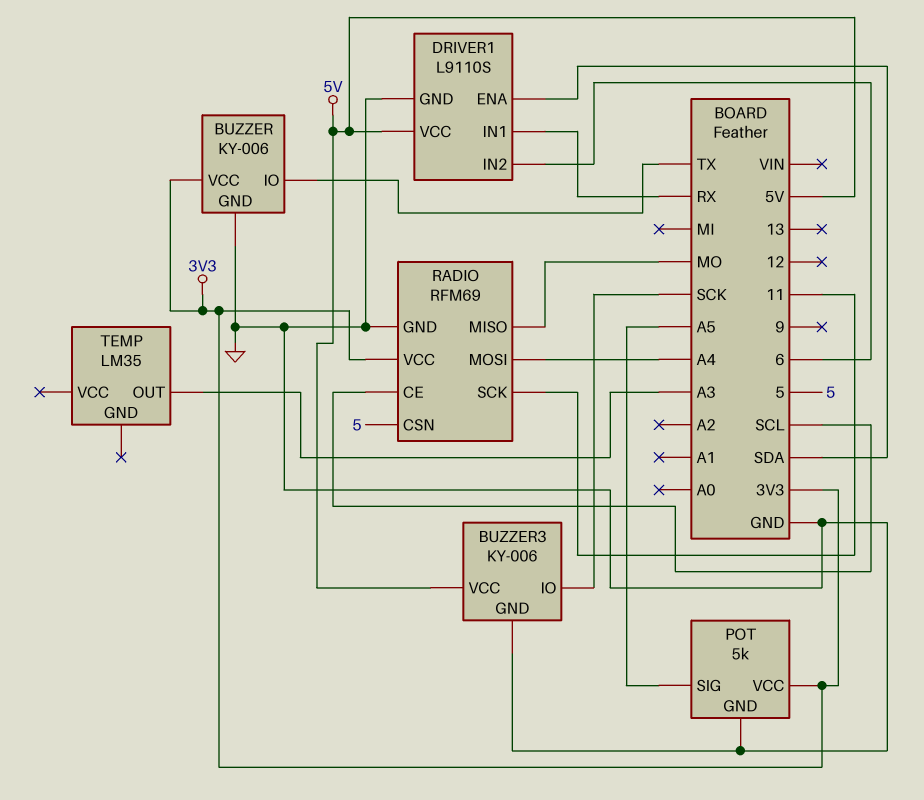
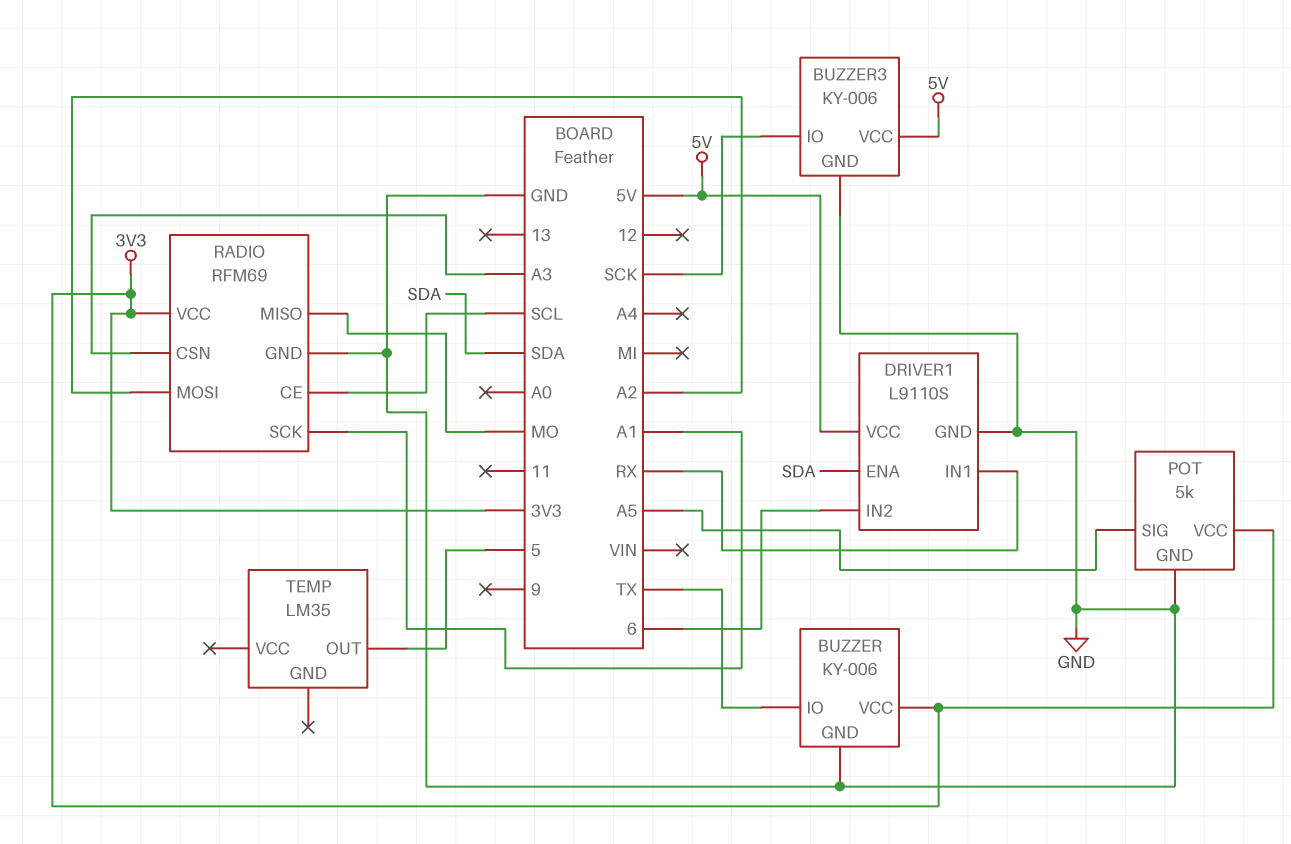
RADIO pin CSN: 5 -> A3
RADIO pin MOSI: A4 -> A2
RADIO pin SCK: 11 -> A1
TEMP pin OUT: A3 -> 5

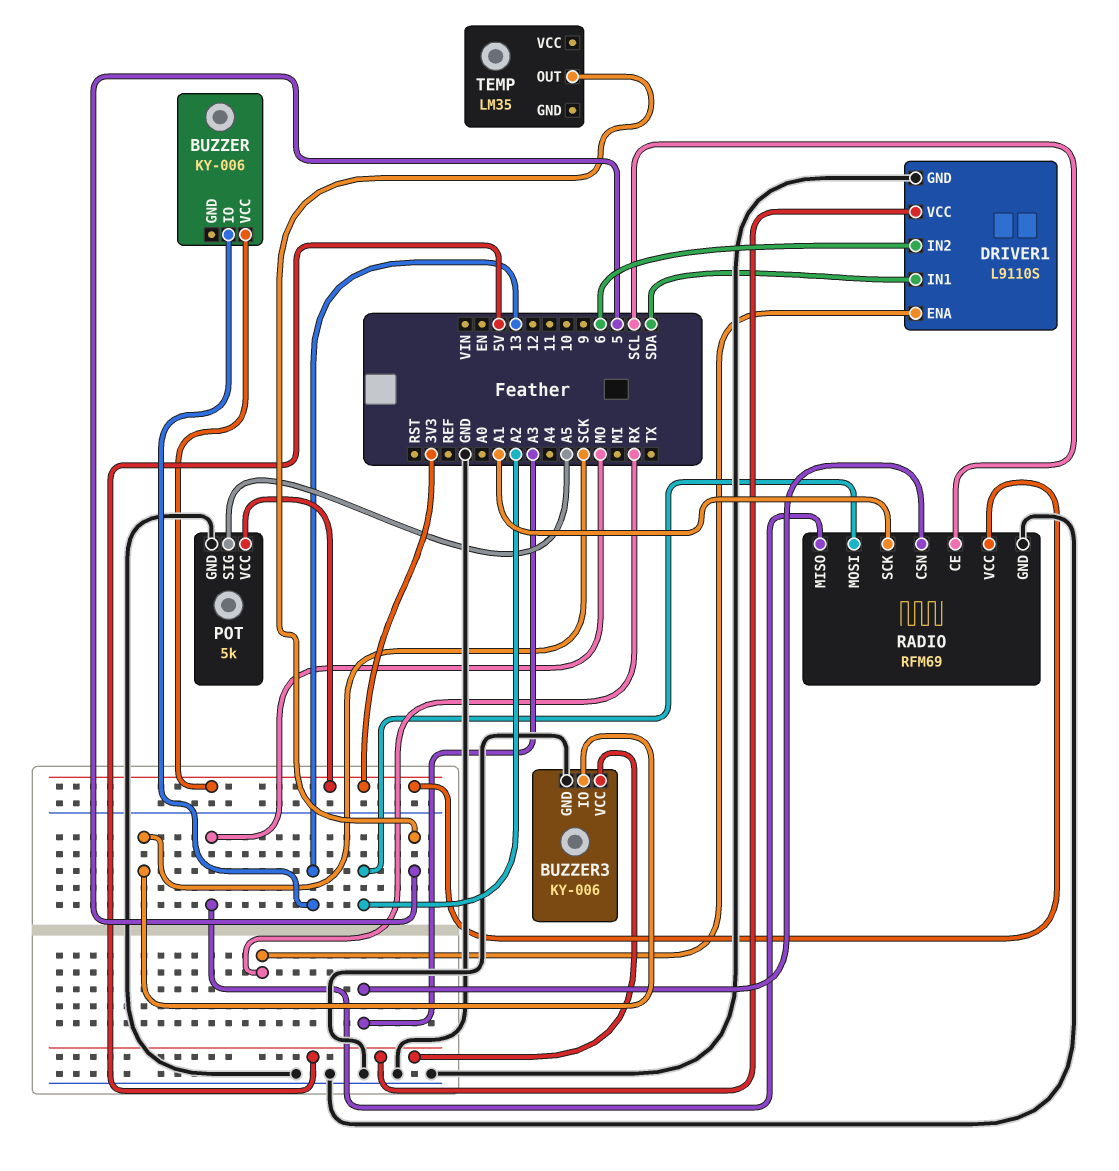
BUZZER pin GND: GND -> none
BUZZER pin IO: TX -> 13
DRIVER1 pin ENA: SDA -> RX
DRIVER1 pin IN1: RX -> SDA

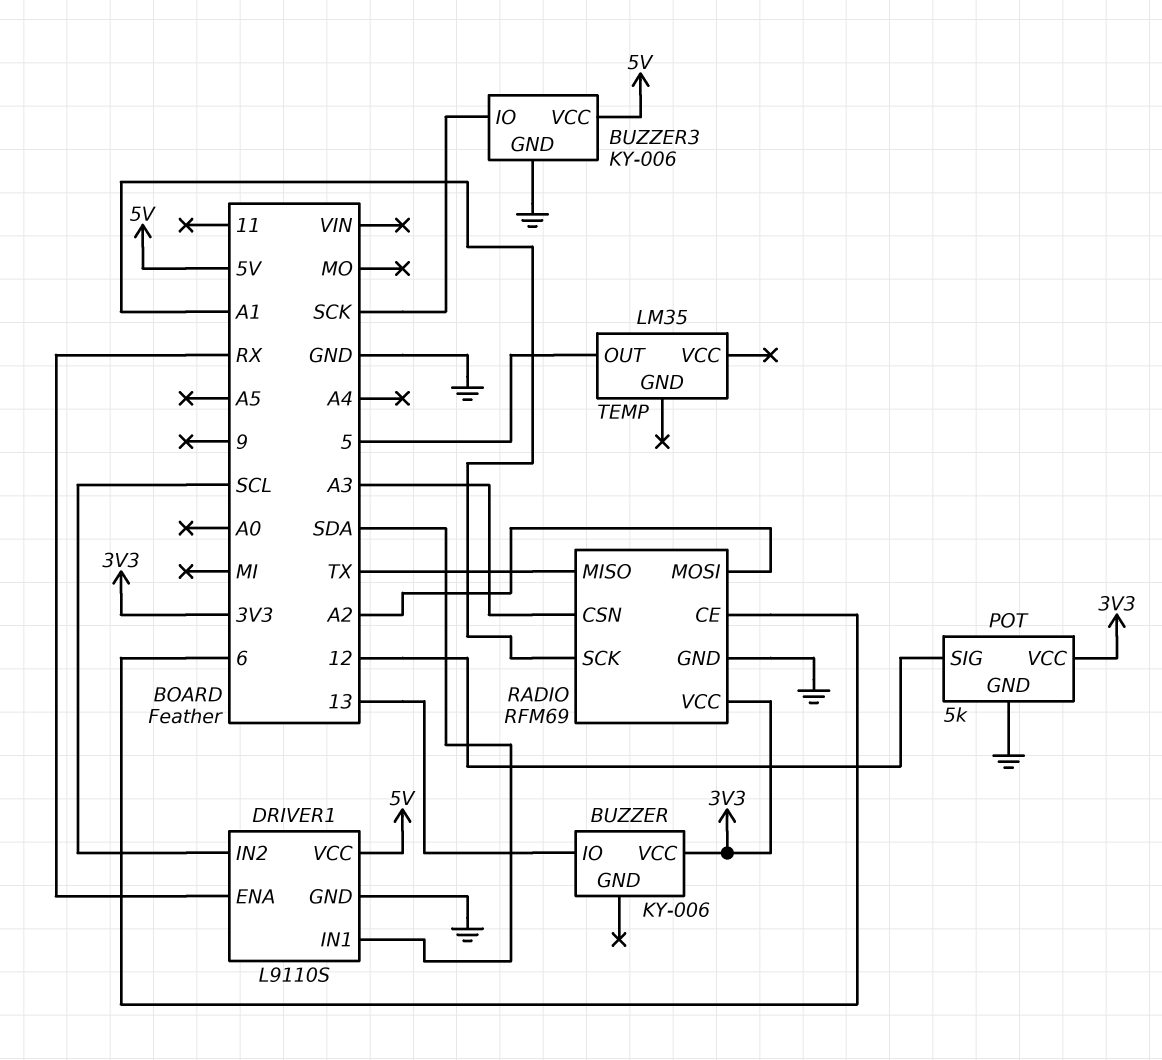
DRIVER1 pin IN2: 6 -> SCL
POT pin SIG: A5 -> 12
RADIO pin CE: SCL -> 6
RADIO pin MISO: MO -> TX

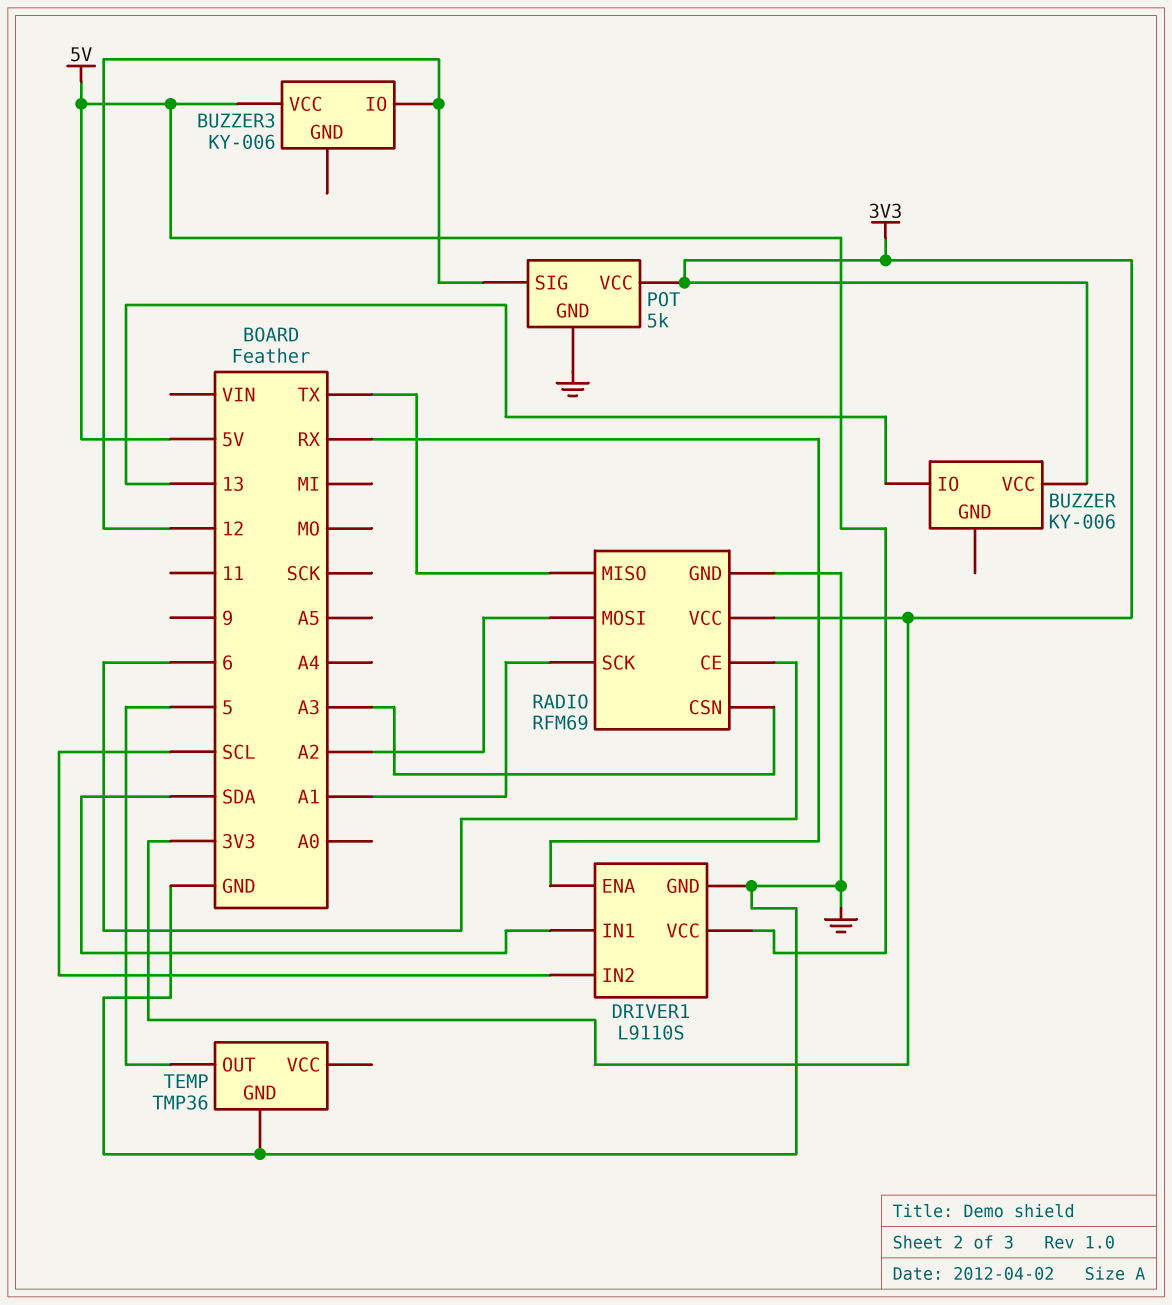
BUZZER3 pin GND: GND -> none
BUZZER3 pin IO: SCK -> 12
TEMP: LM35 -> TMP36
TEMP pin GND: none -> GND

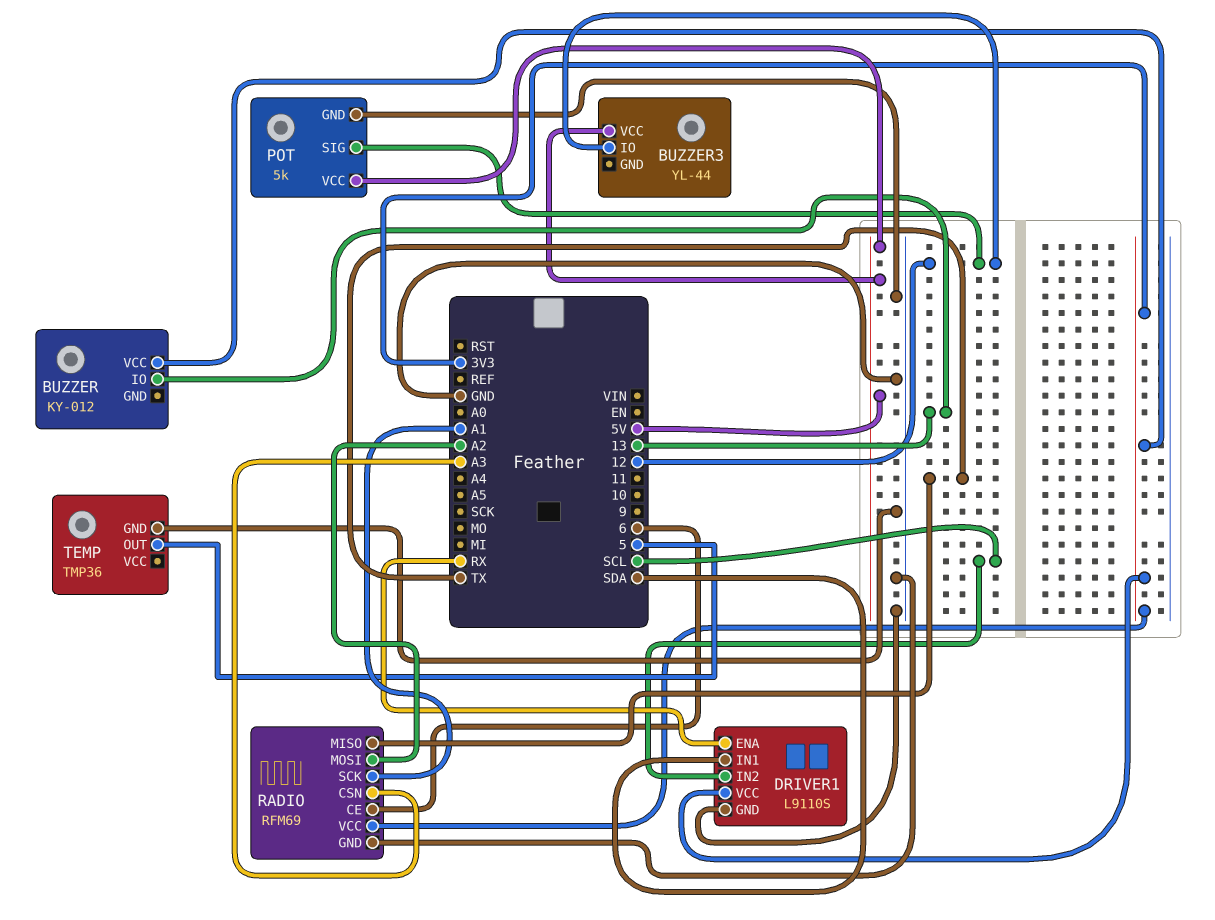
BUZZER: KY-006 -> KY-012
BUZZER3: KY-006 -> YL-44
DRIVER1 pin VCC: 5V -> 3V3
POT pin VCC: 3V3 -> 5V

